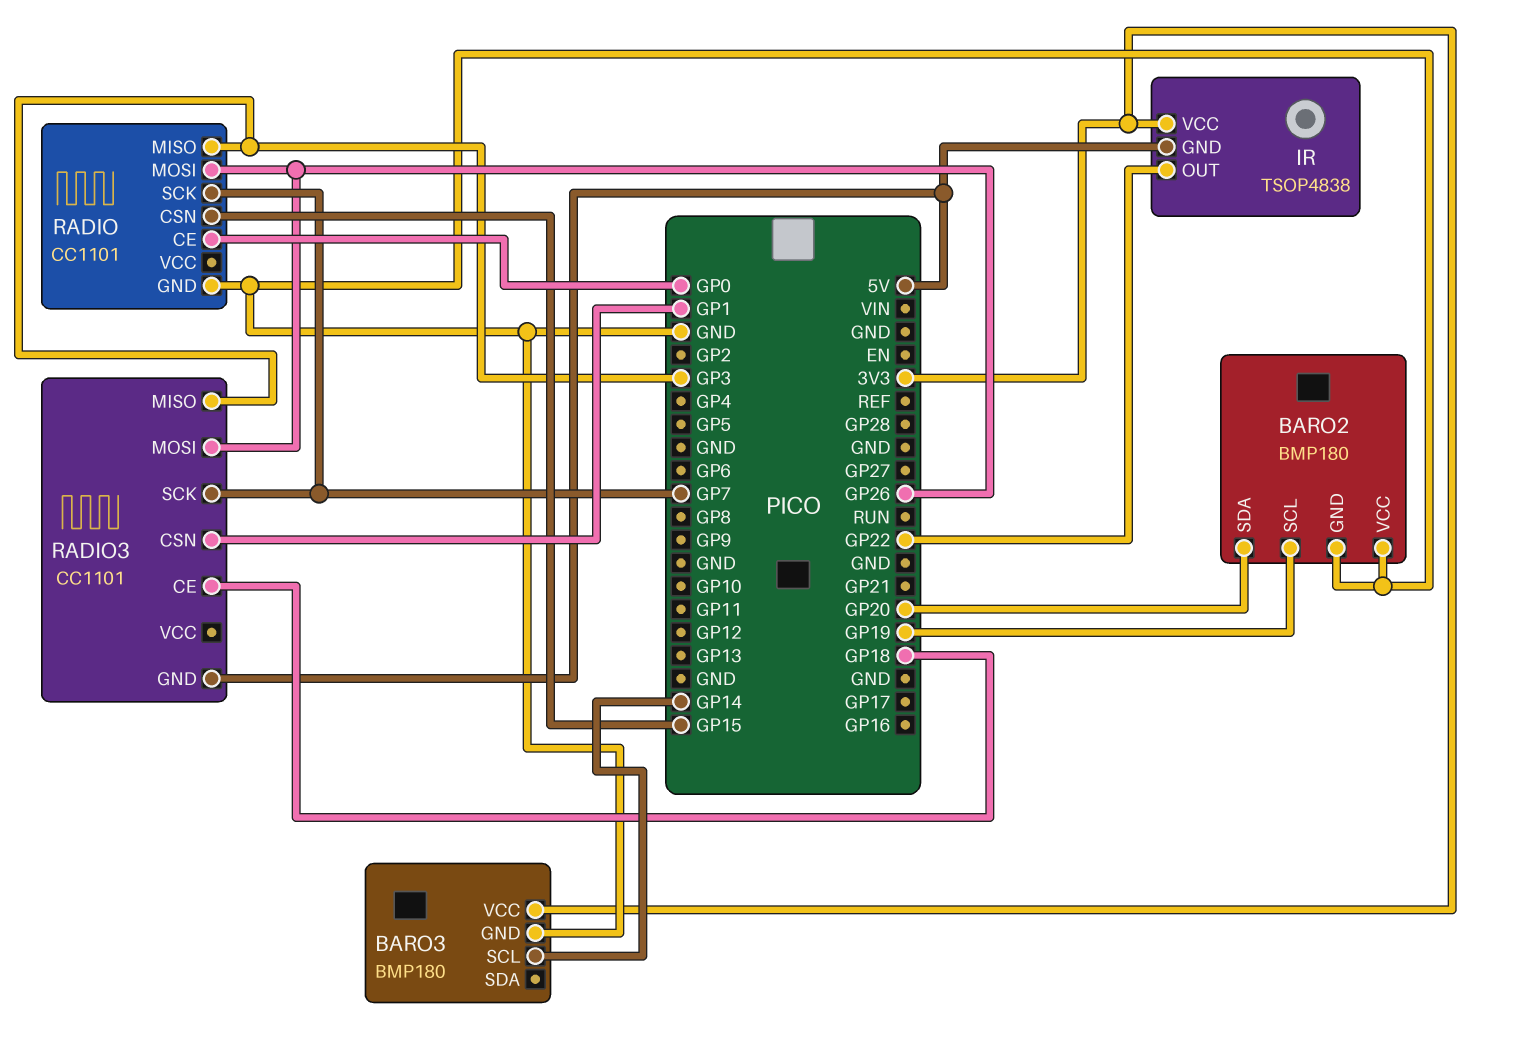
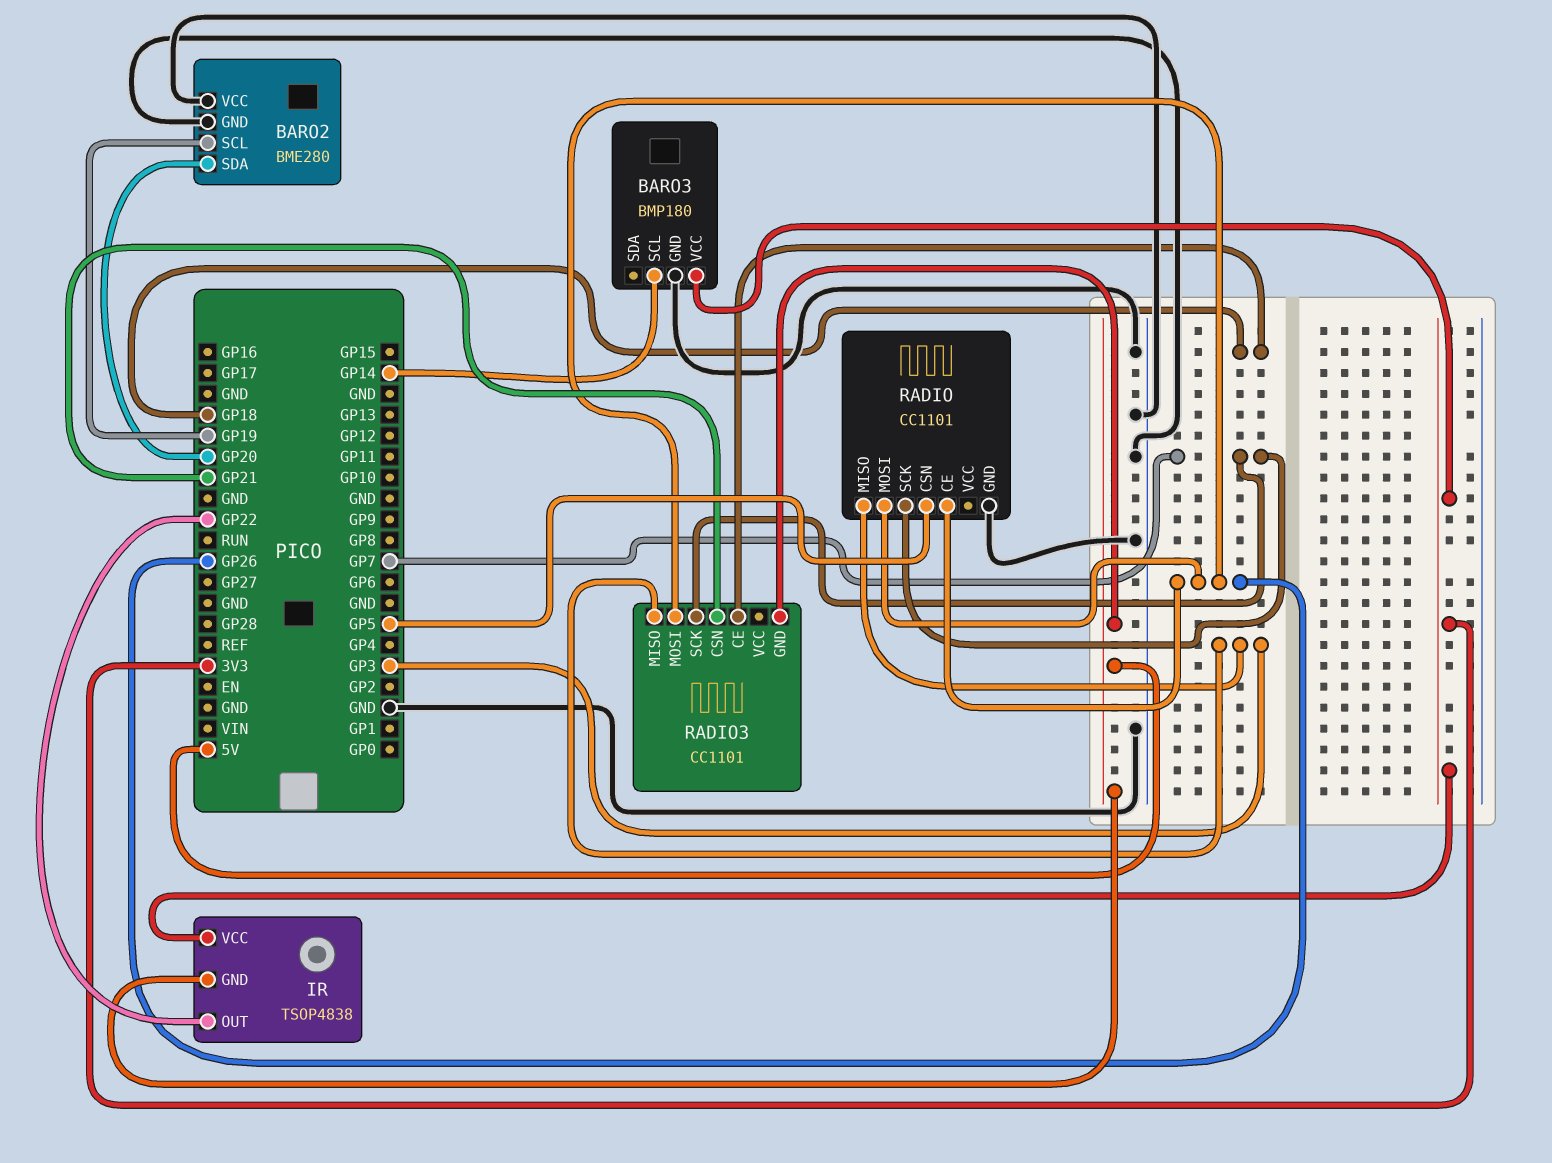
BARO2: BMP180 -> BME280
RADIO pin CE: GP0 -> GP26
RADIO pin CSN: GP15 -> GP5
RADIO3 pin CSN: GP1 -> GP21

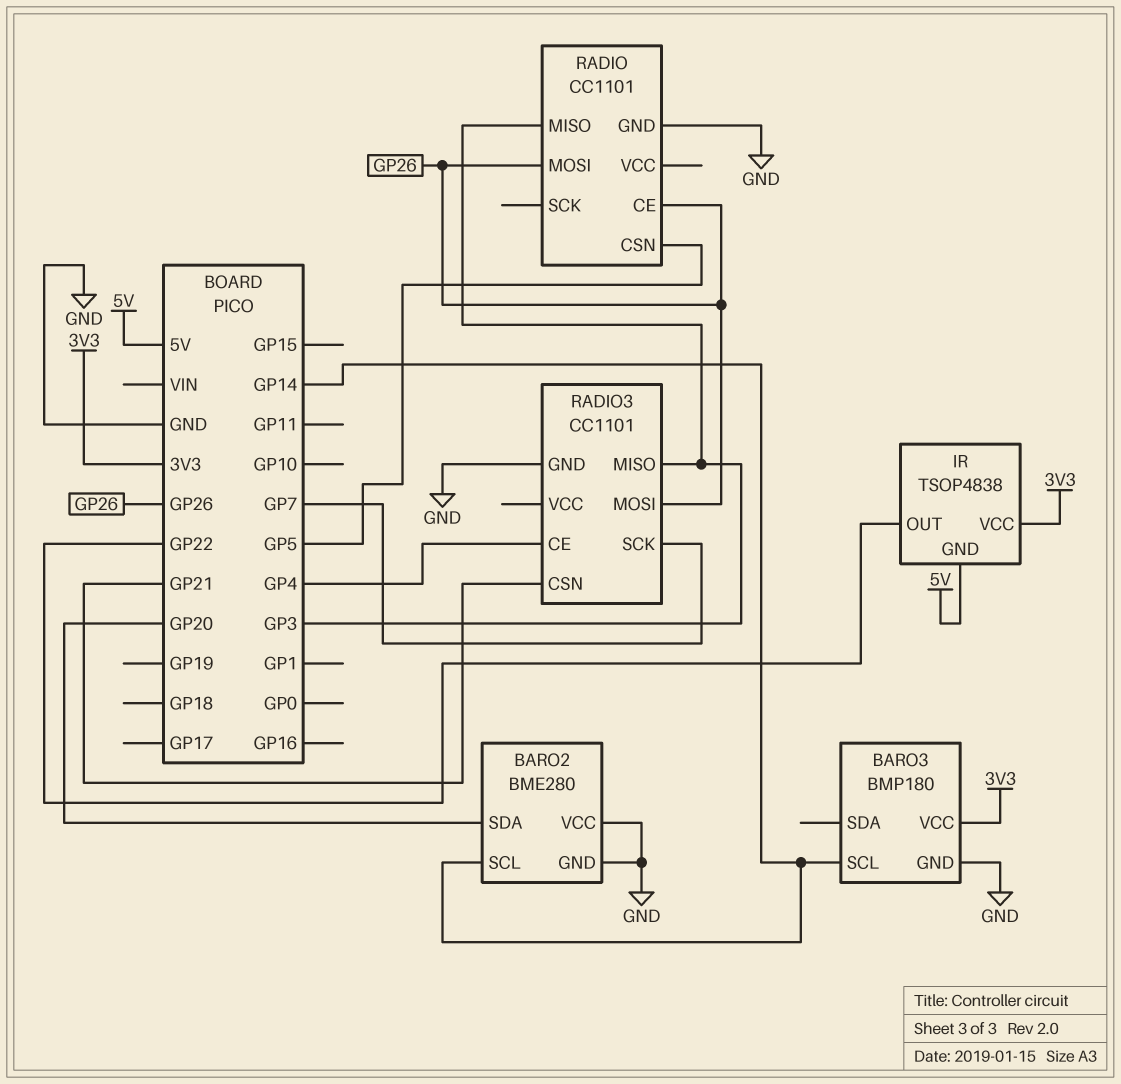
BARO2 pin SCL: GP19 -> GP14
RADIO pin SCK: GP7 -> none
RADIO3 pin CE: GP18 -> GP4
RADIO3 pin GND: 5V -> GND

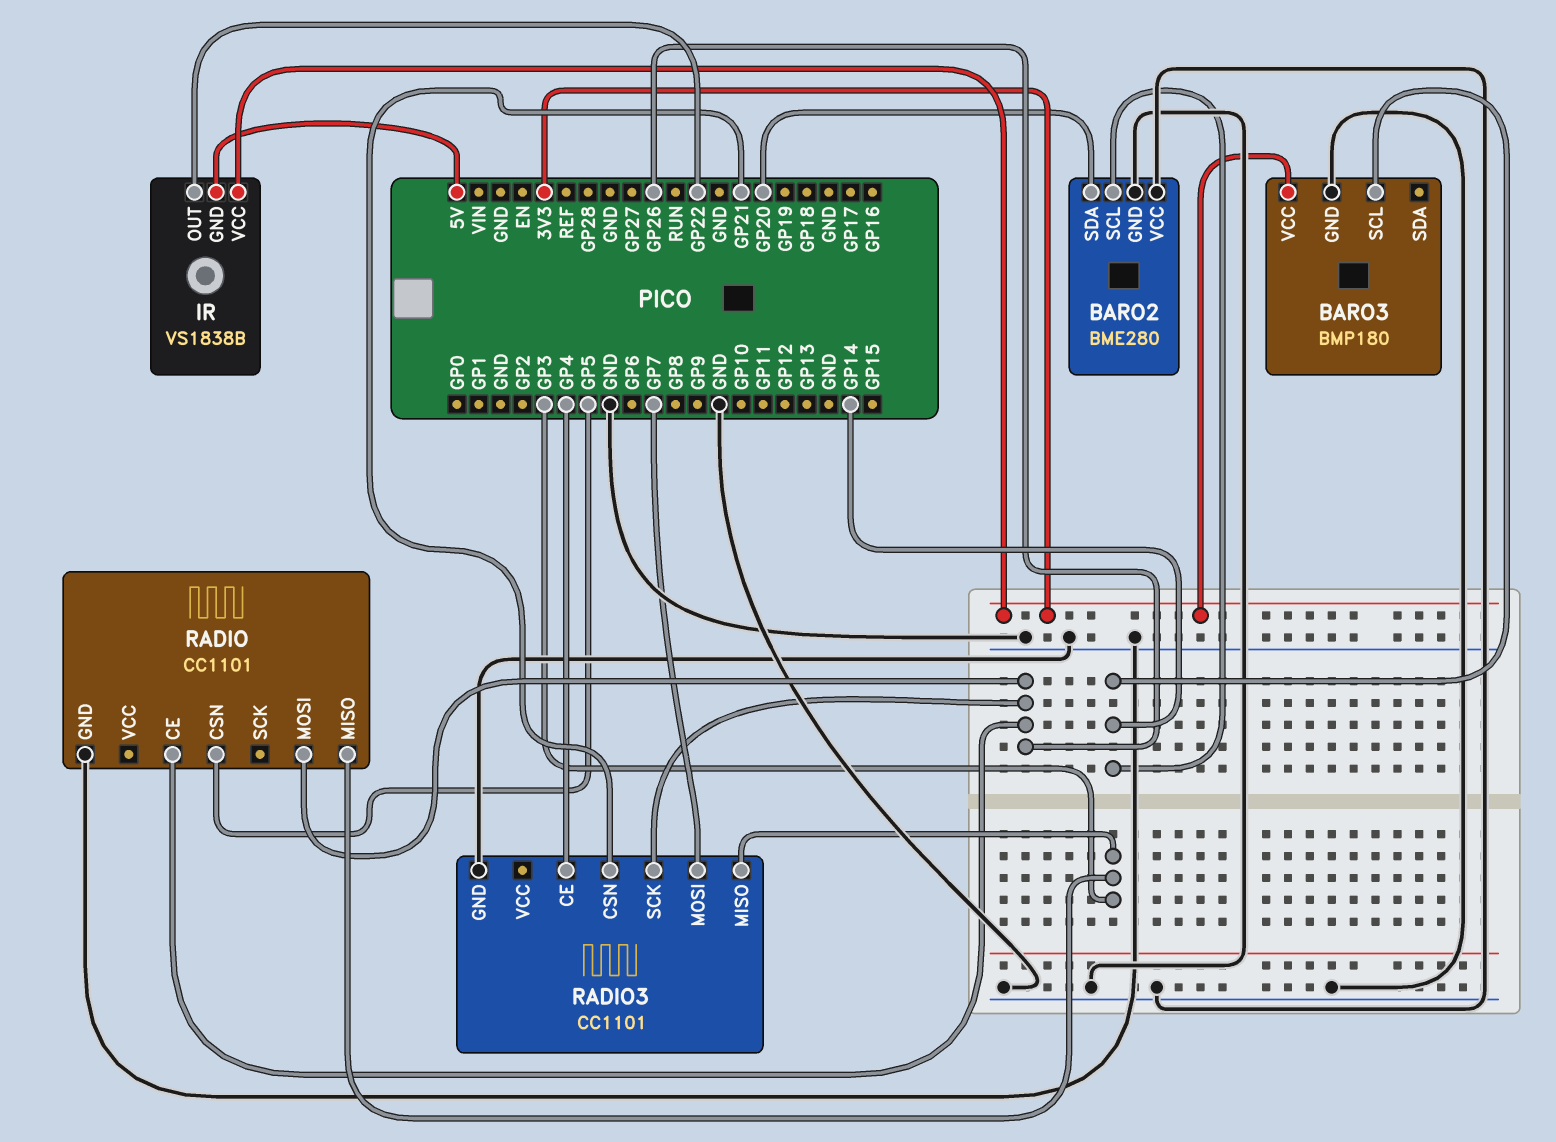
IR: TSOP4838 -> VS1838B
RADIO3 pin MOSI: GP26 -> GP7
RADIO3 pin SCK: GP7 -> GP26

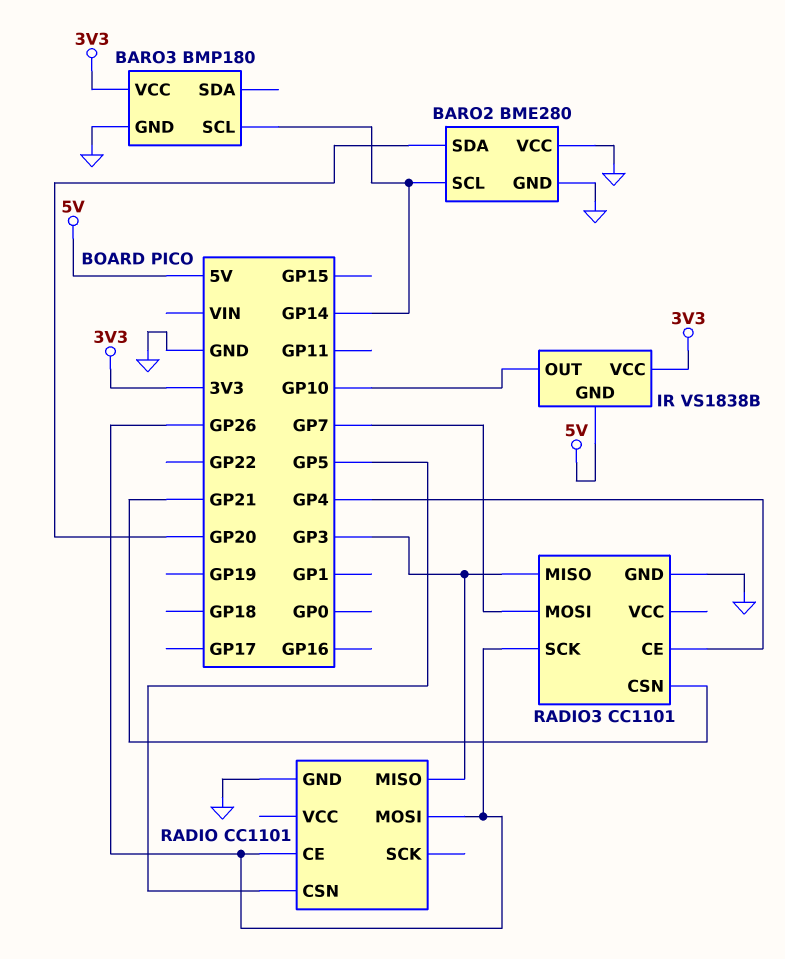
IR pin OUT: GP22 -> GP10

